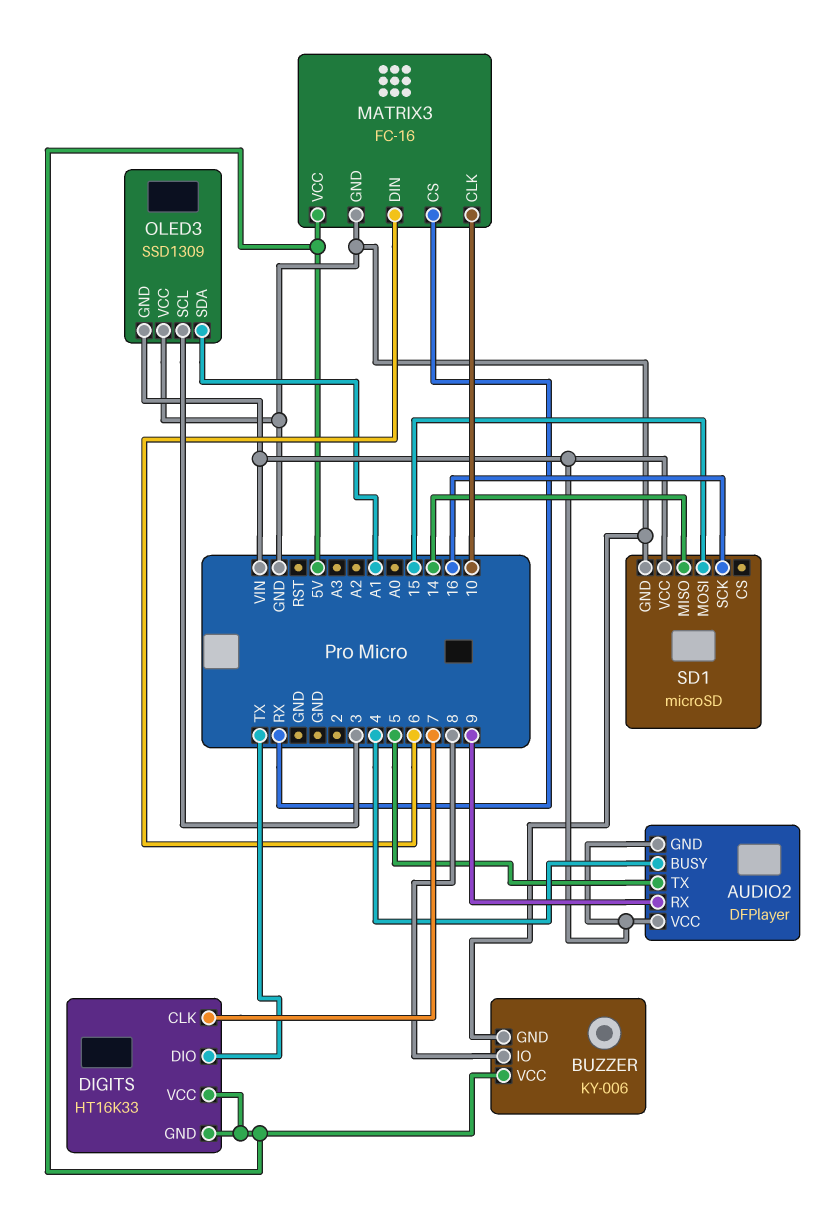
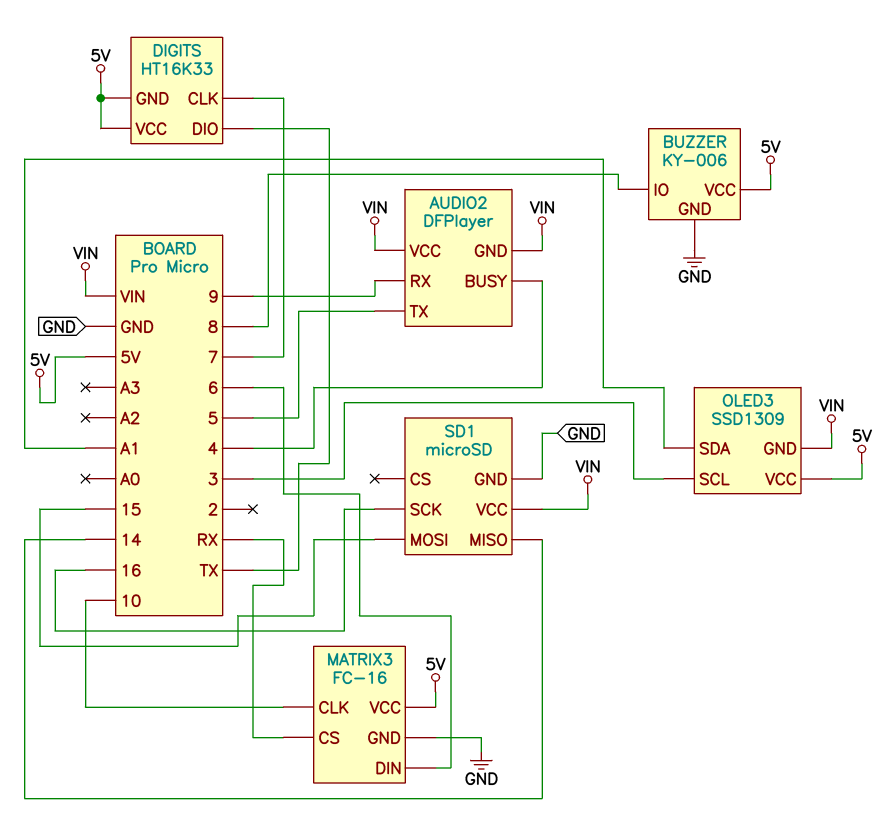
OLED3 pin VCC: GND -> 5V

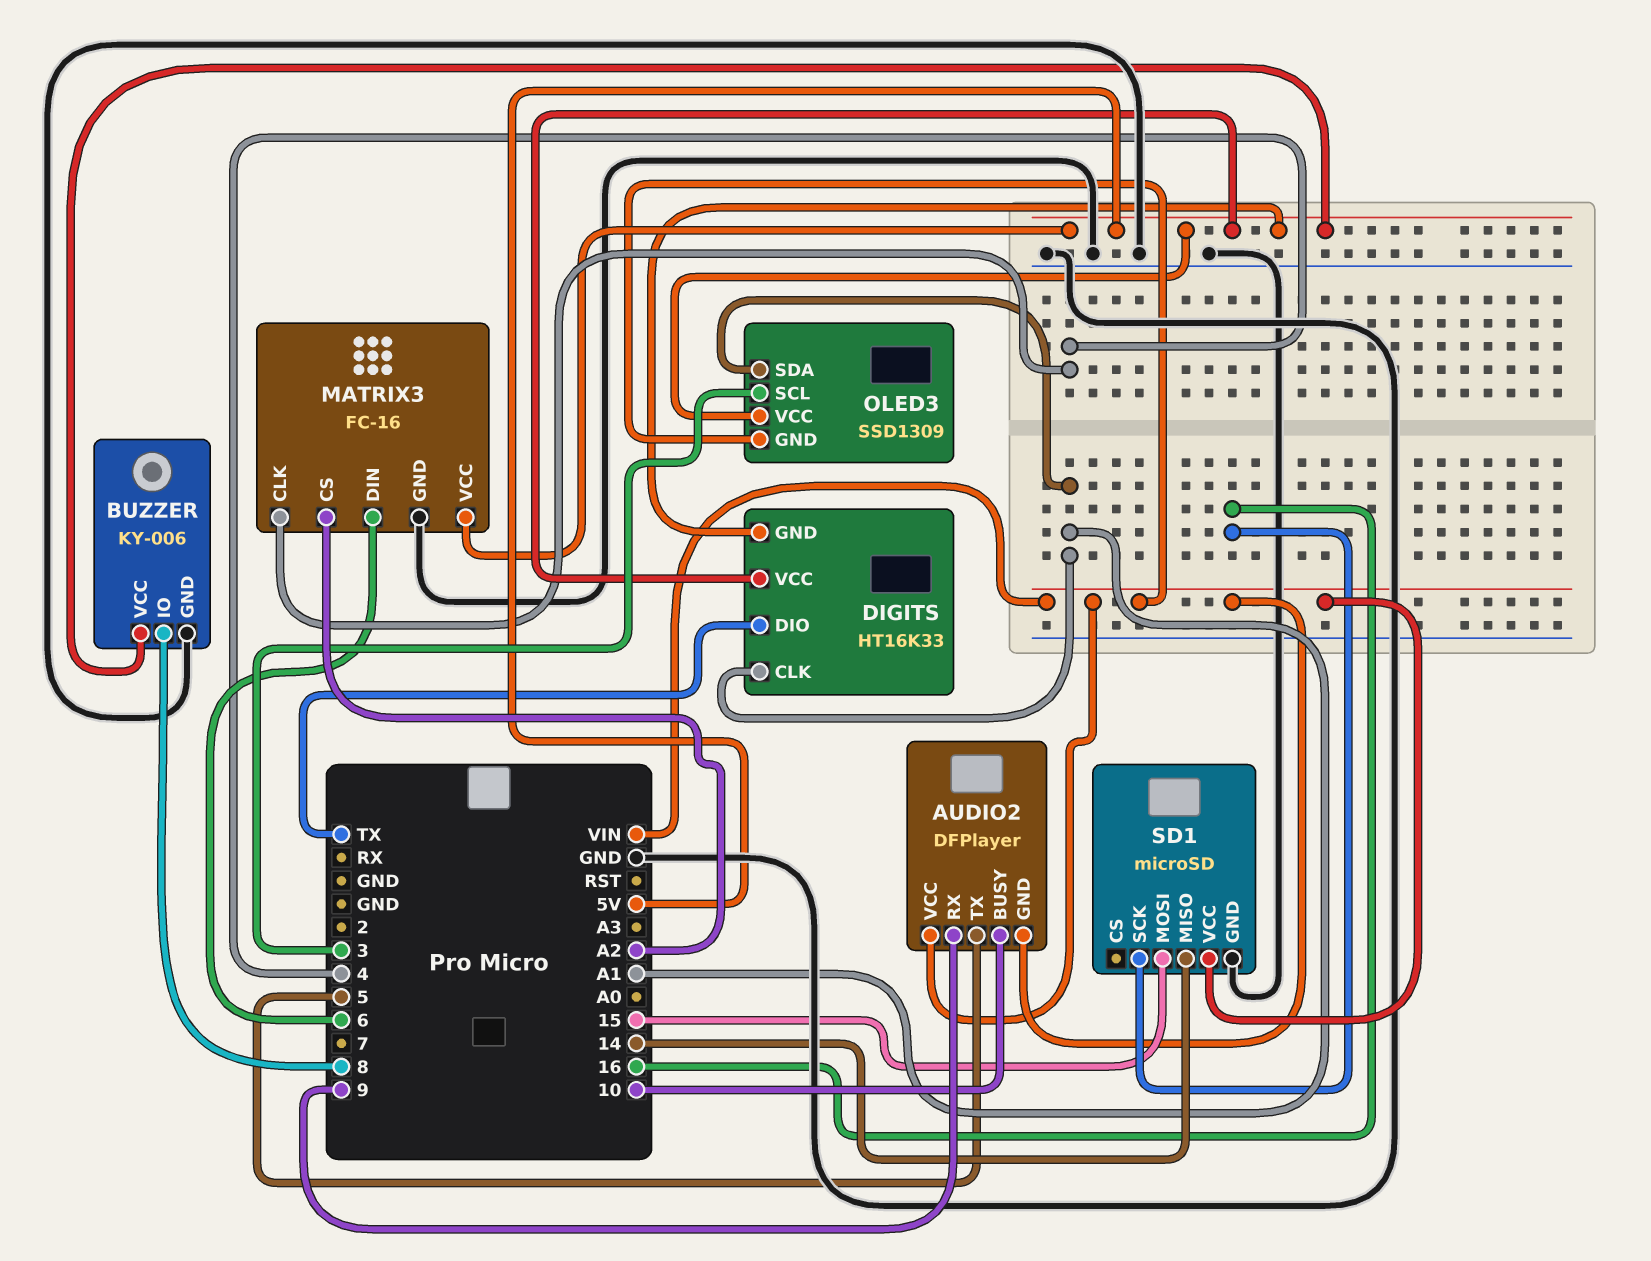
AUDIO2 pin BUSY: 4 -> 10
DIGITS pin CLK: 7 -> A1
MATRIX3 pin CLK: 10 -> 4
MATRIX3 pin CS: RX -> A2

